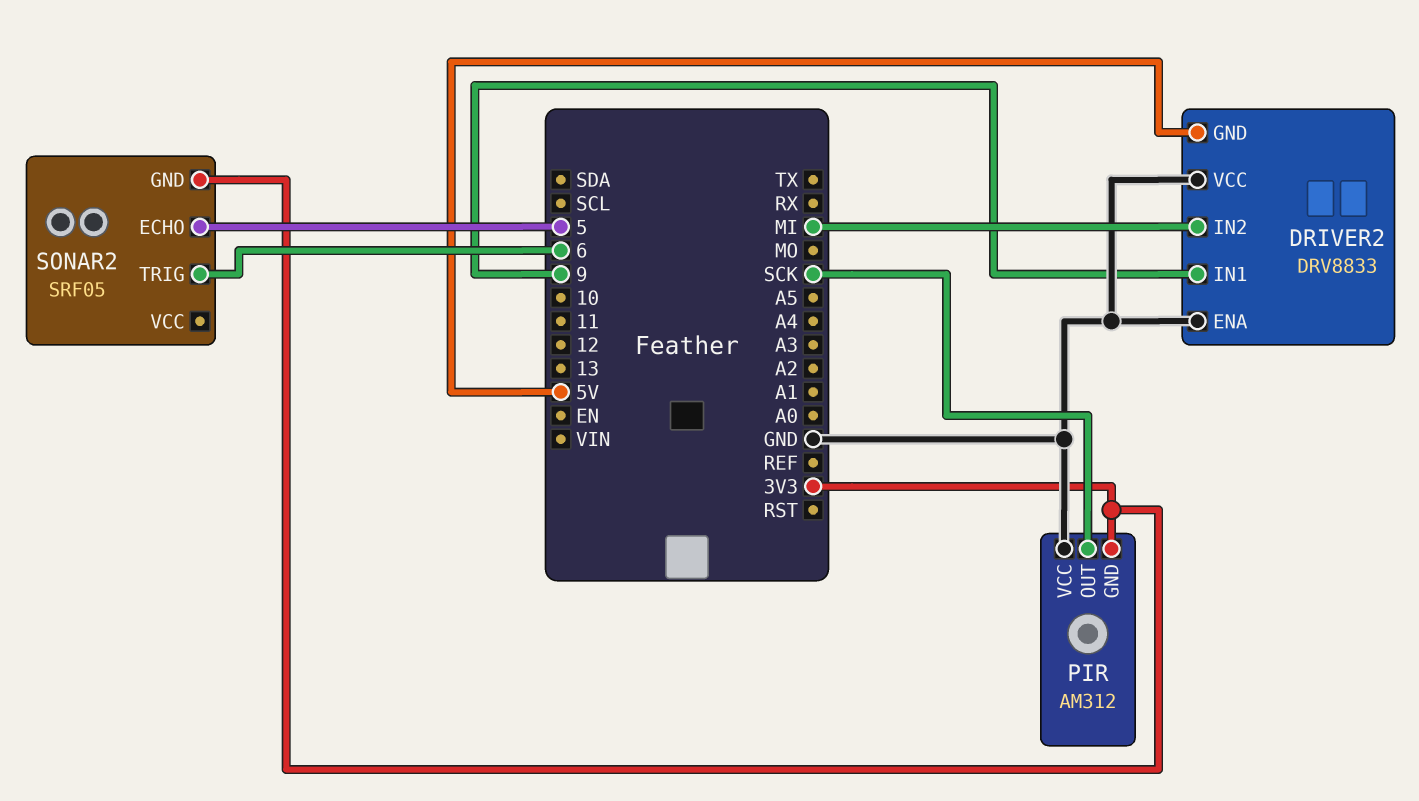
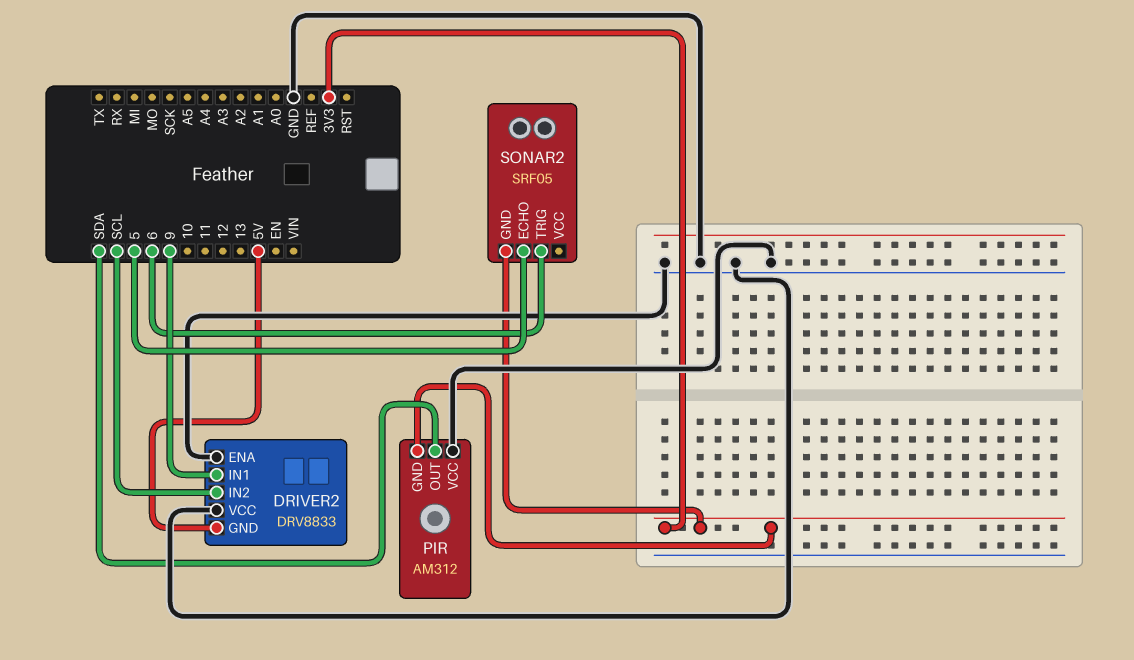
DRIVER2 pin IN2: MI -> SCL
PIR pin OUT: SCK -> SDA

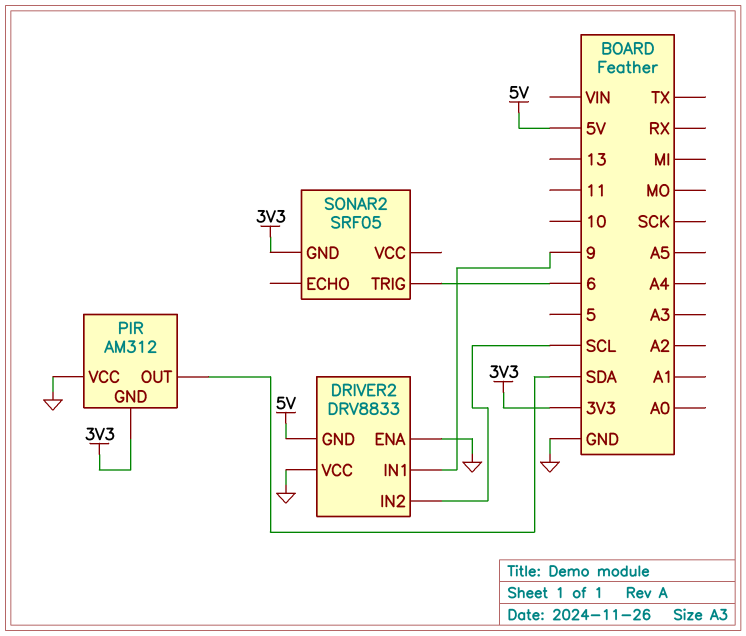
SONAR2 pin ECHO: 5 -> none

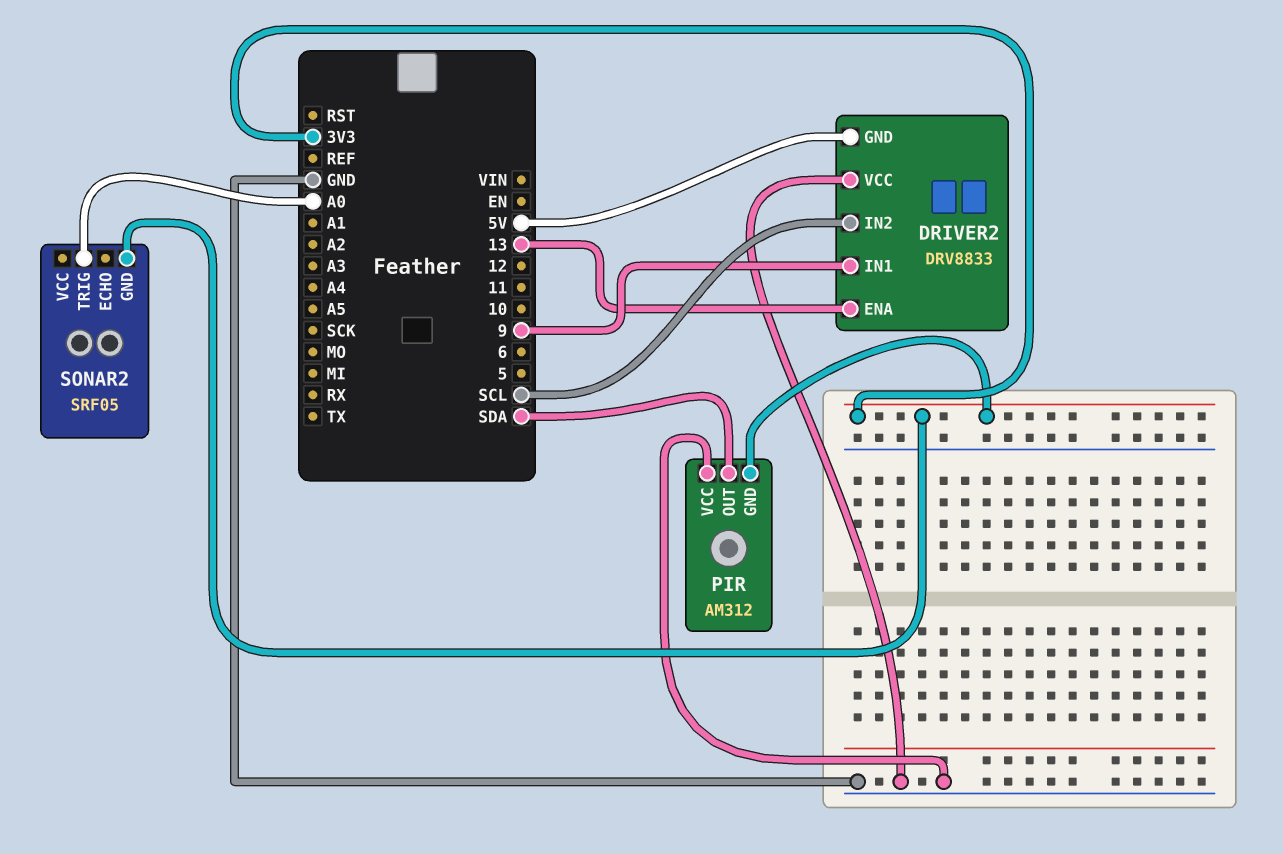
DRIVER2 pin ENA: GND -> 13
SONAR2 pin TRIG: 6 -> A0

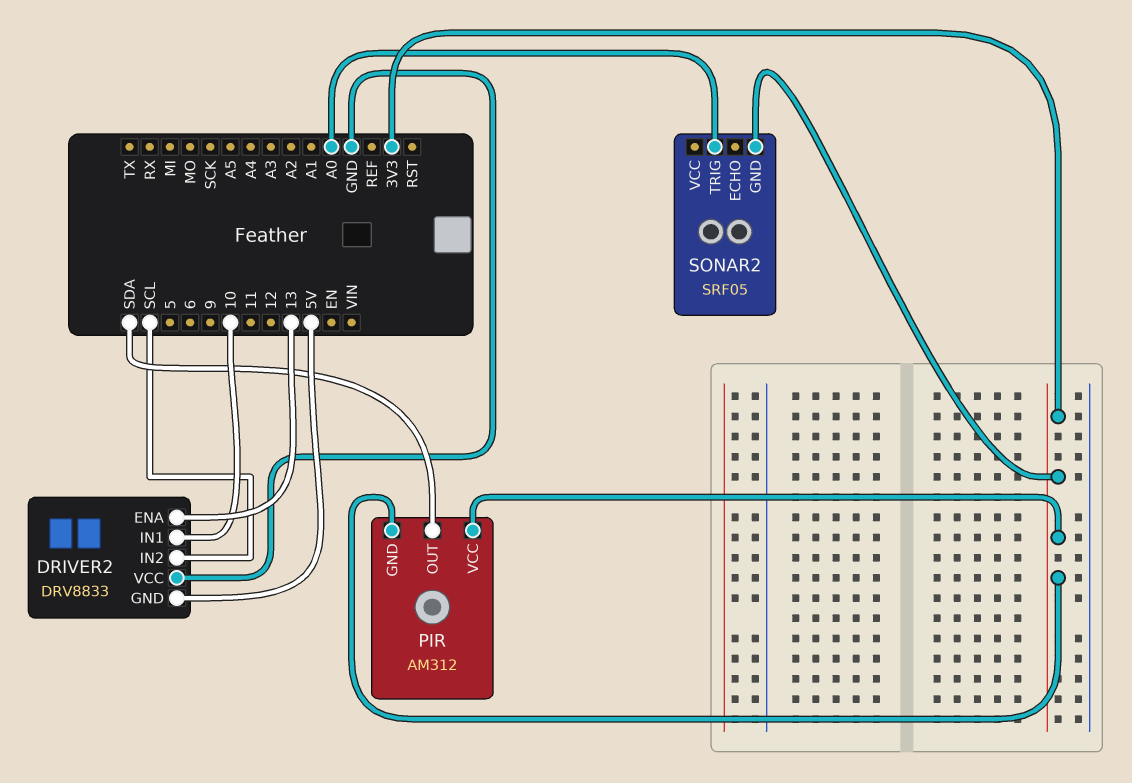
DRIVER2 pin IN1: 9 -> 10
PIR pin VCC: GND -> 3V3

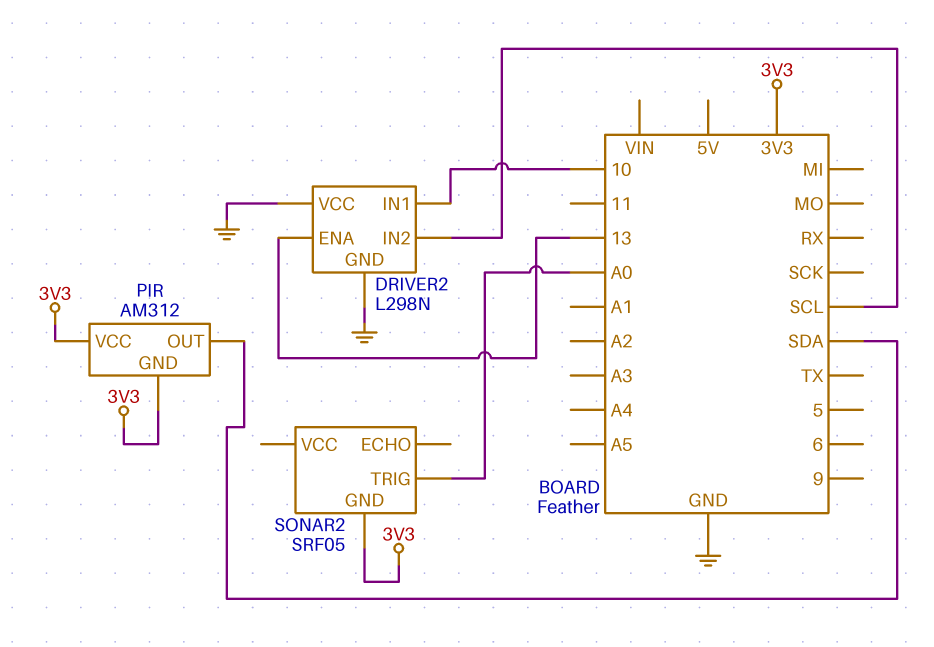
DRIVER2: DRV8833 -> L298N
DRIVER2 pin GND: 5V -> GND

